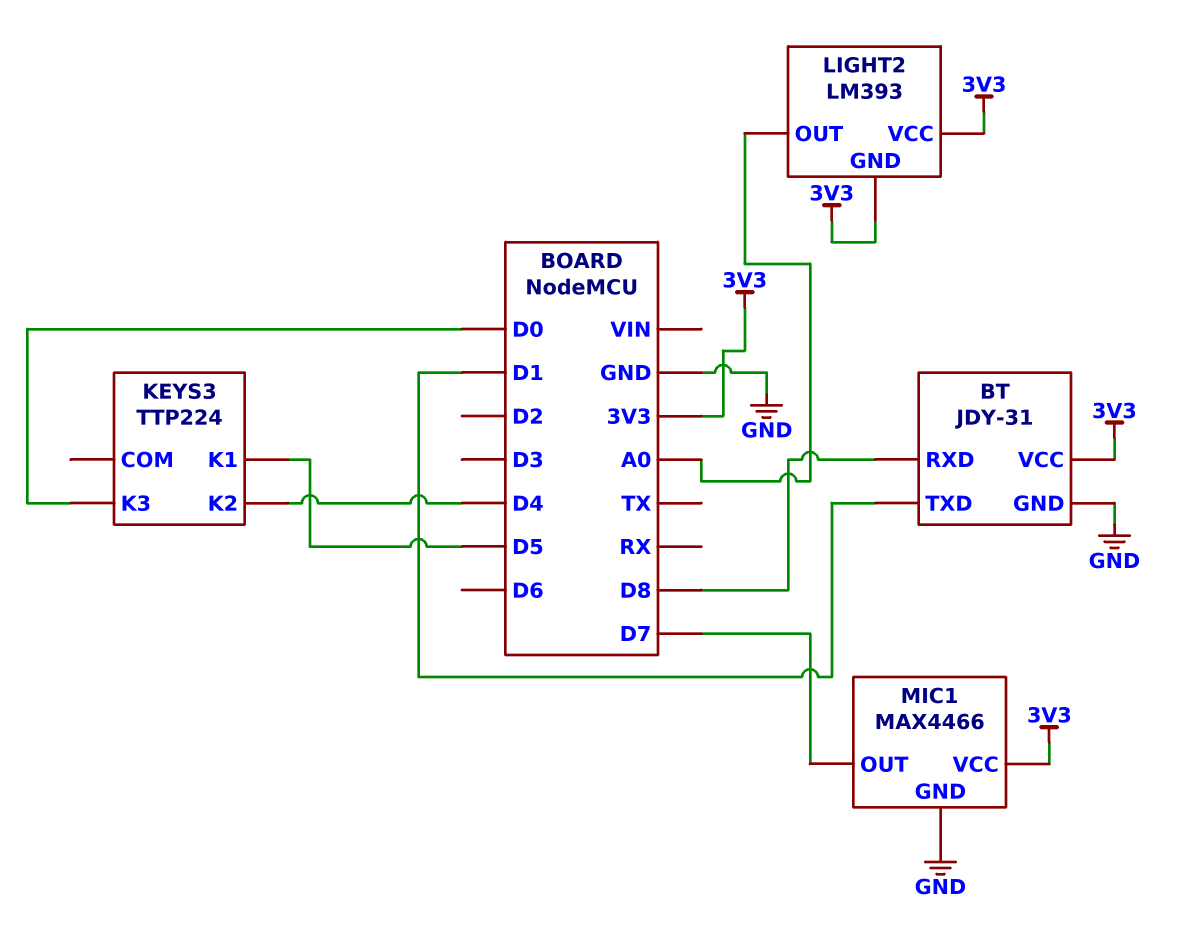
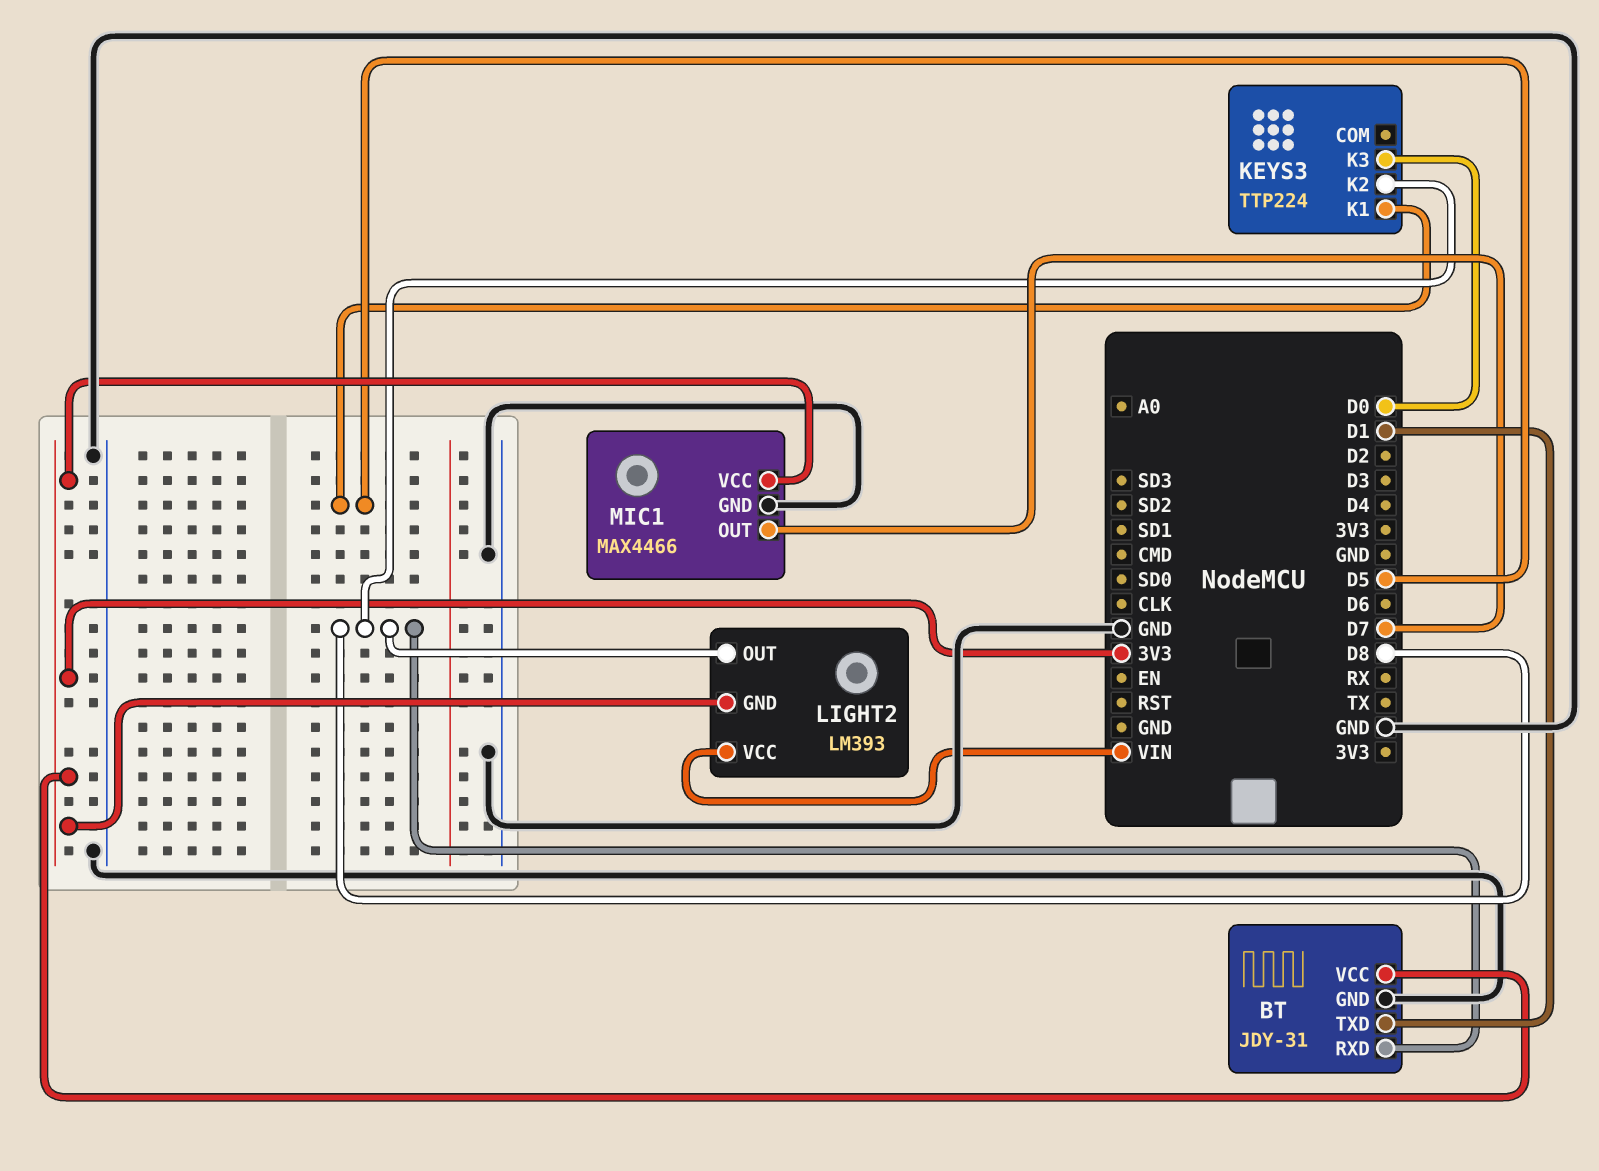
KEYS3 pin K2: D4 -> D8
LIGHT2 pin OUT: A0 -> D8
LIGHT2 pin VCC: 3V3 -> VIN

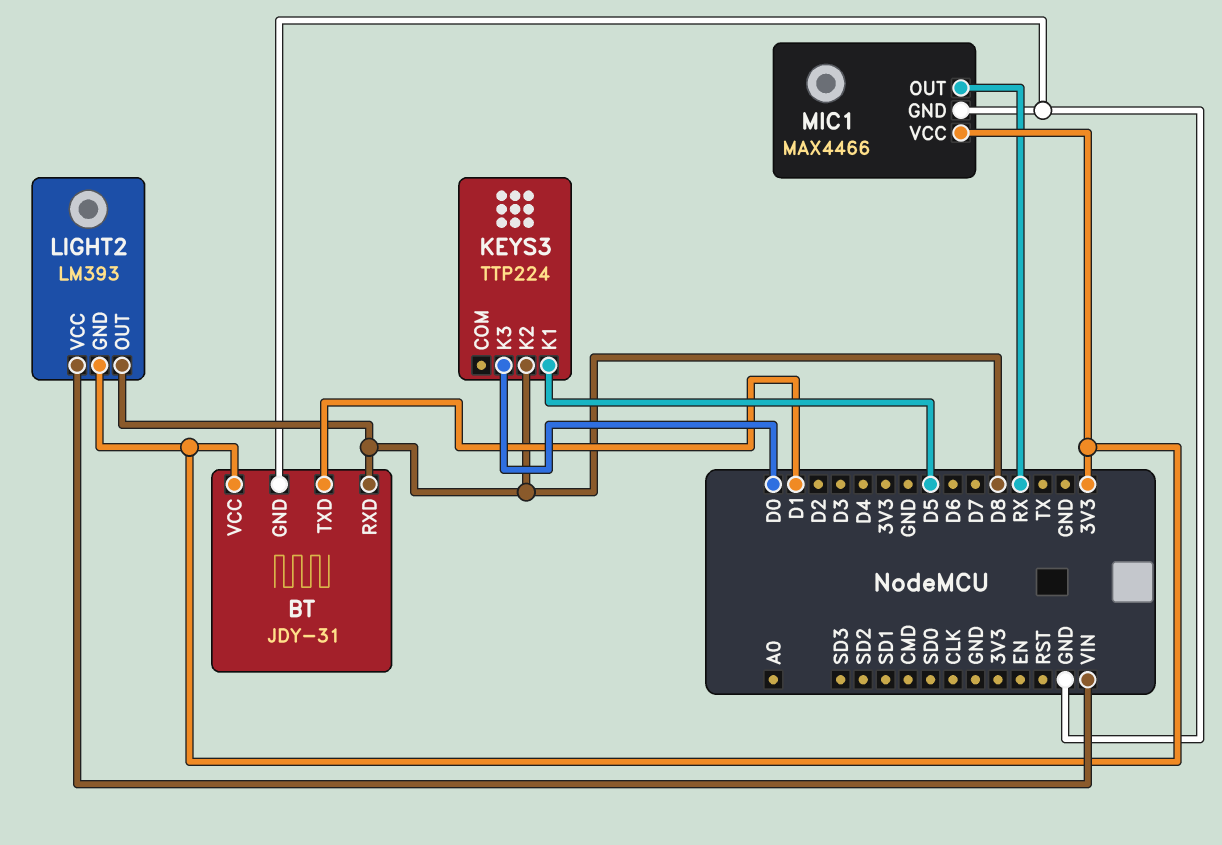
MIC1 pin OUT: D7 -> RX

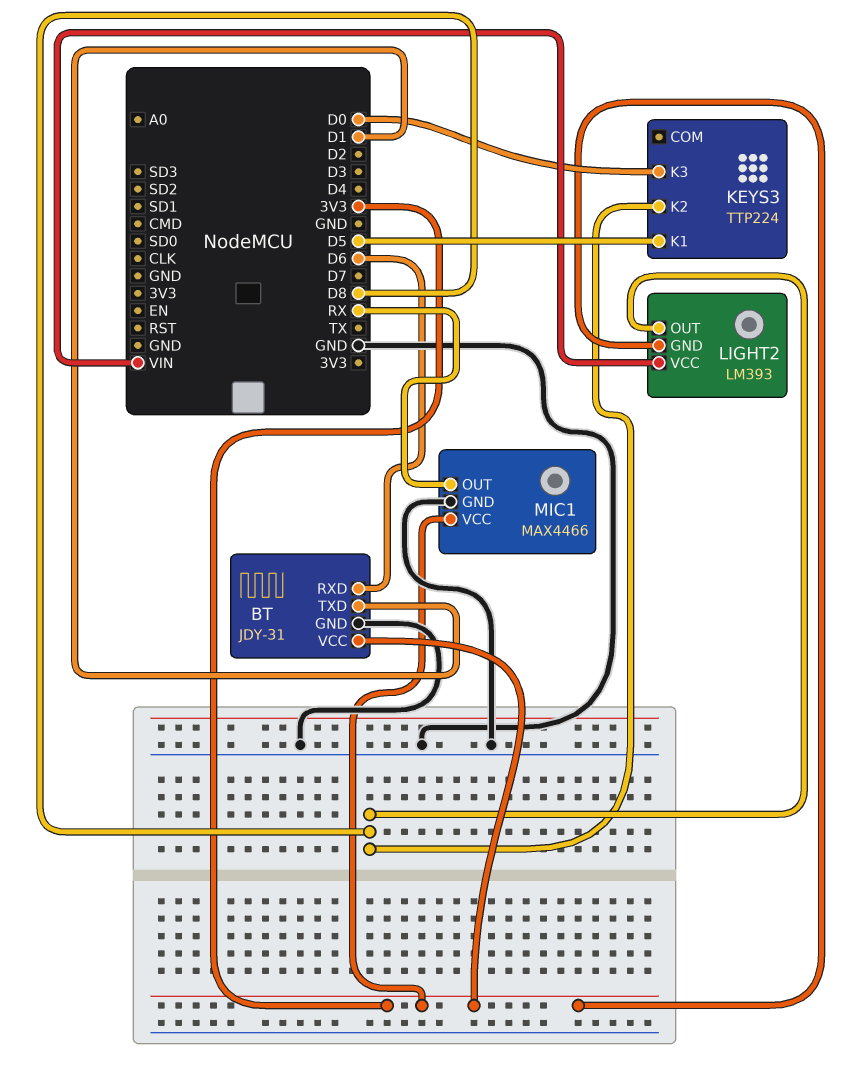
BT pin RXD: D8 -> D6

